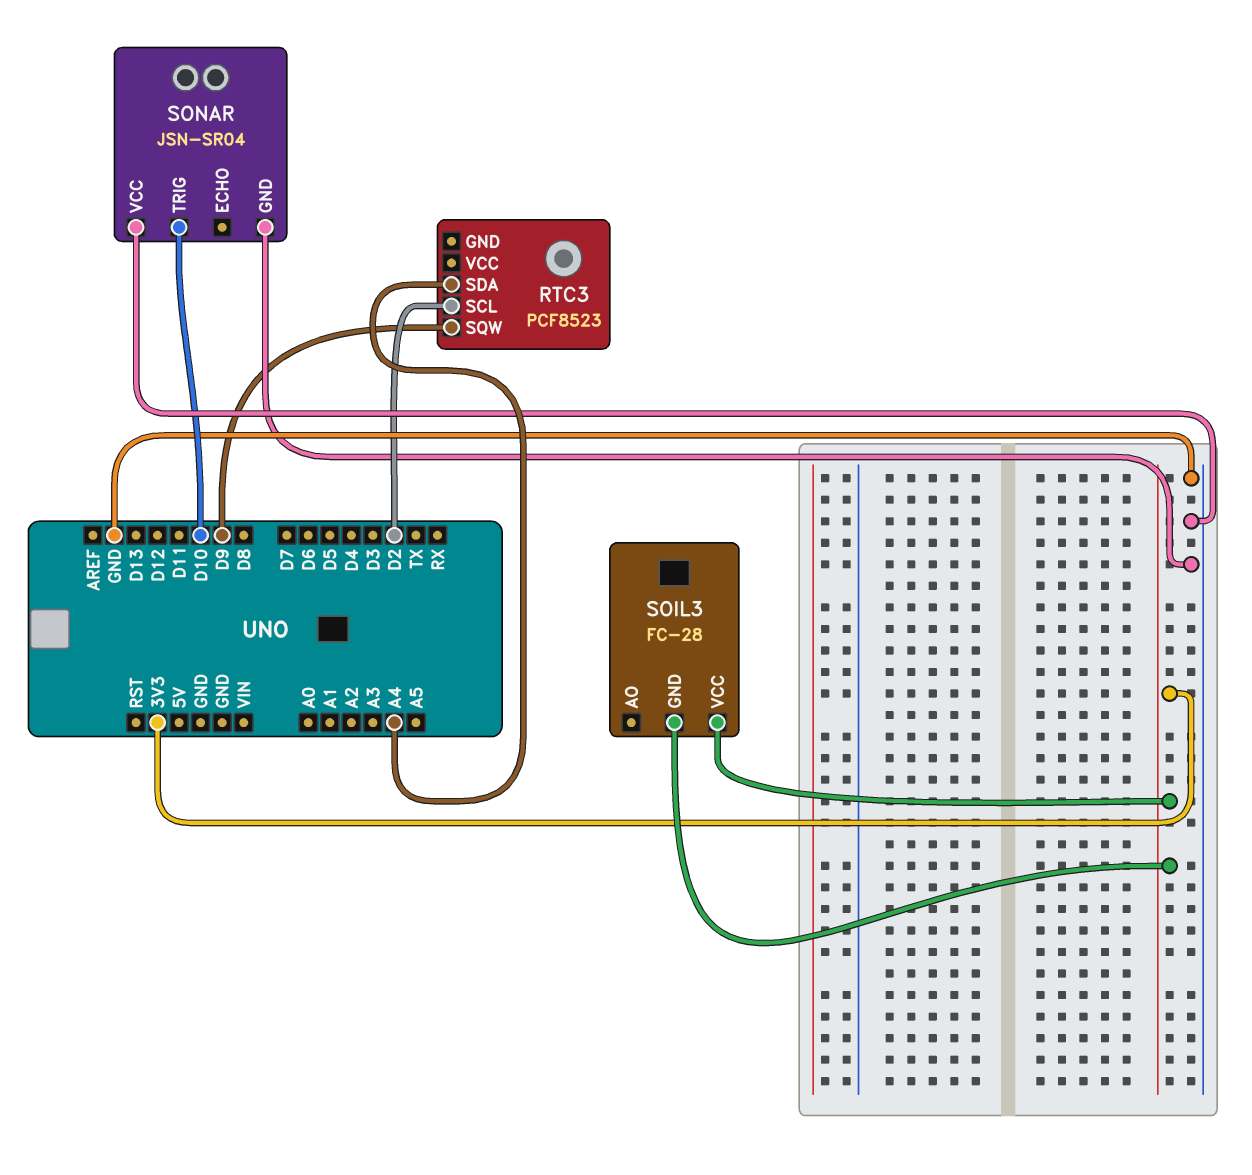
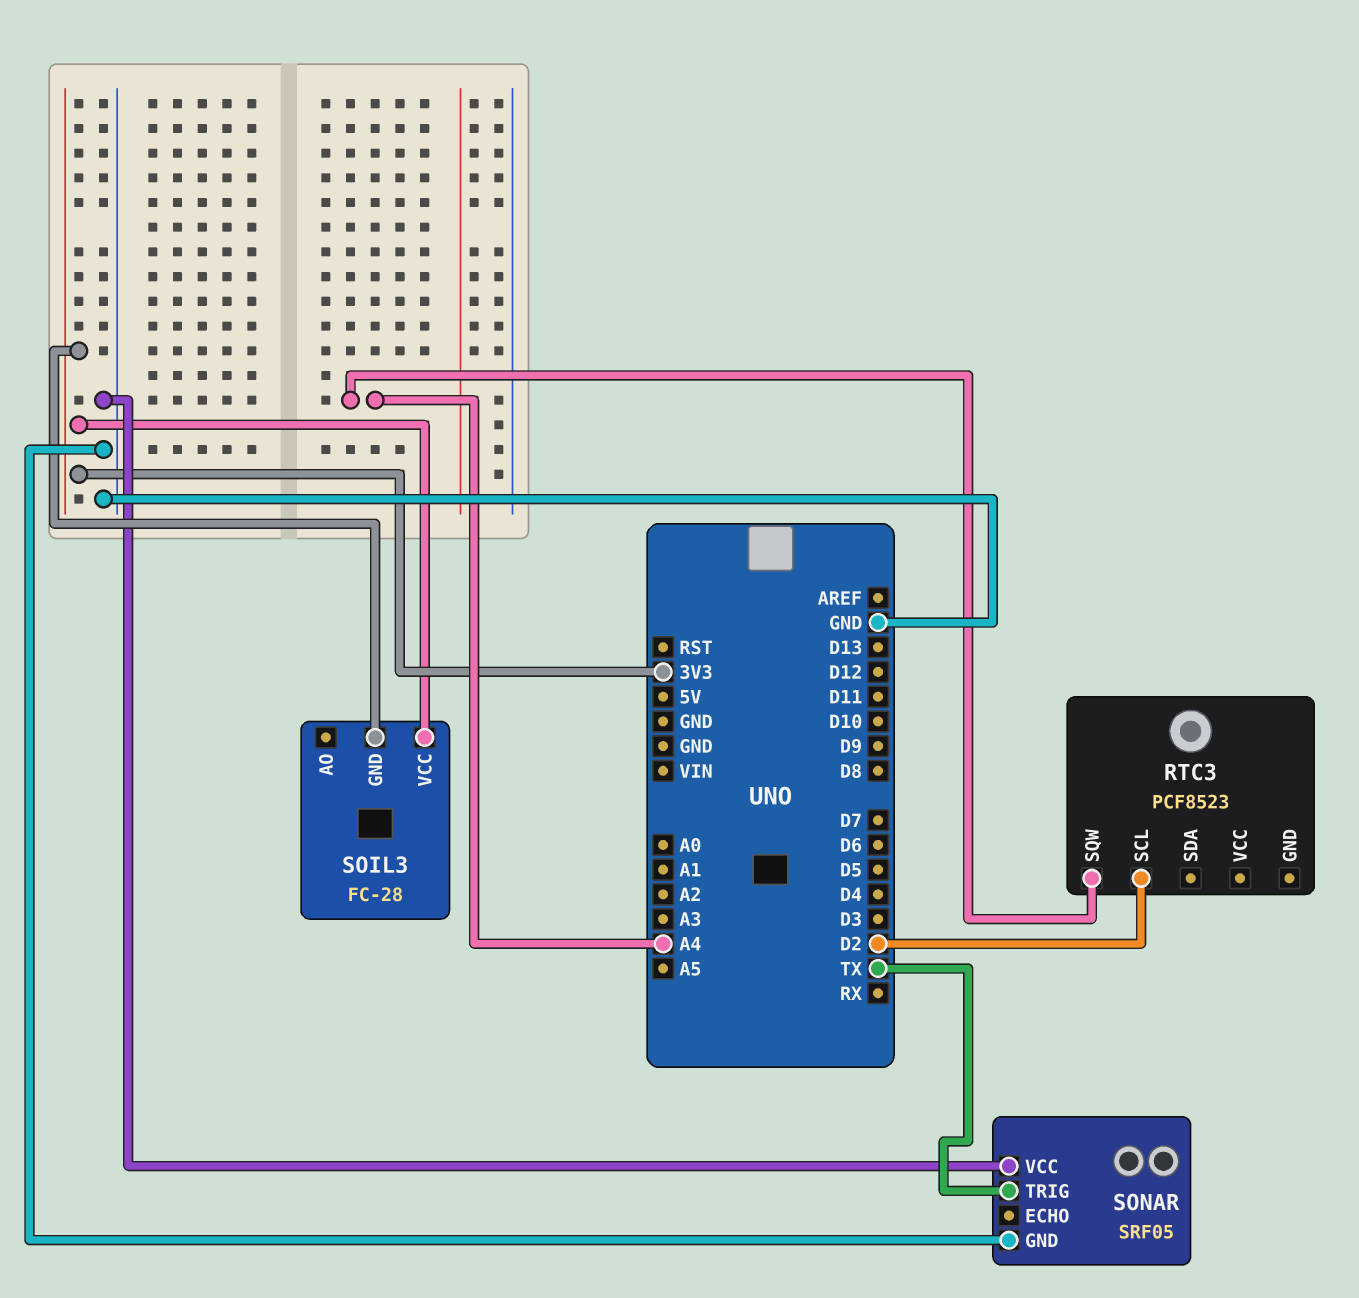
RTC3 pin SDA: A4 -> none
RTC3 pin SQW: D9 -> A4
SONAR: JSN-SR04 -> SRF05
SONAR pin TRIG: D10 -> TX

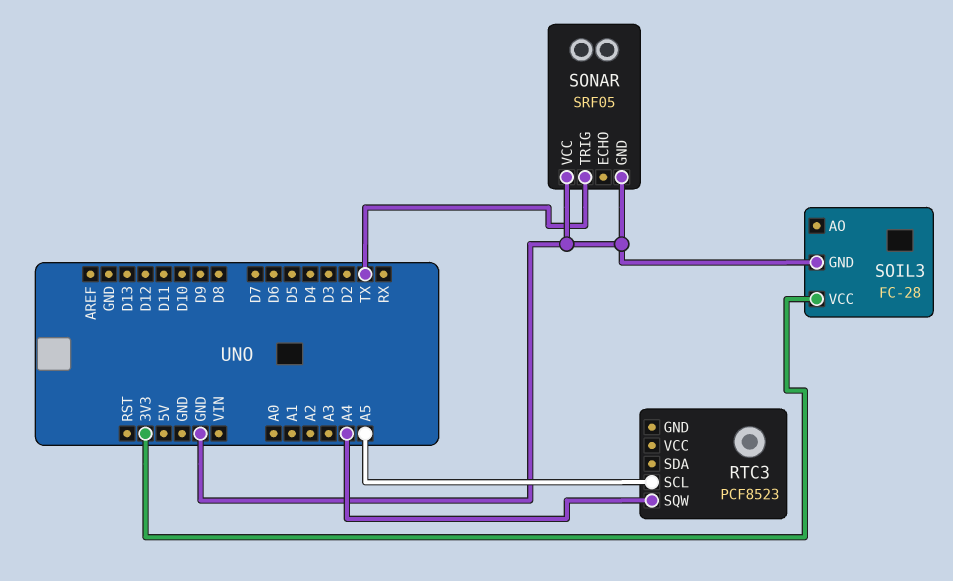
RTC3 pin SCL: D2 -> A5
SOIL3 pin GND: 3V3 -> GND

